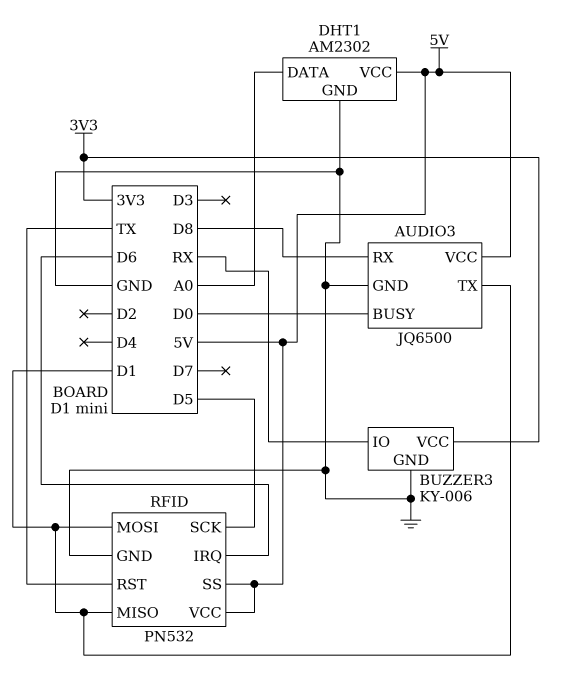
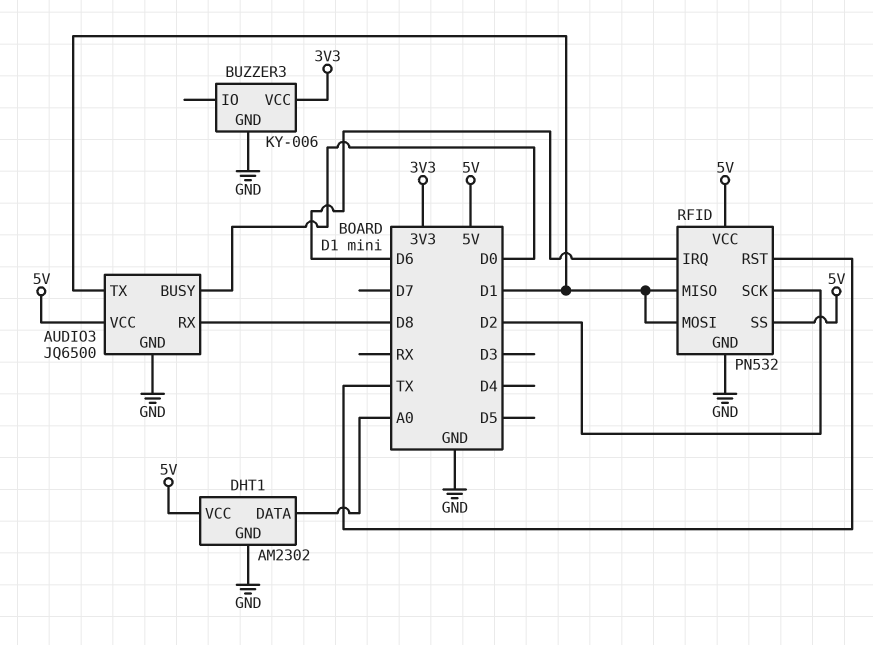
BUZZER3 pin IO: RX -> none
RFID pin SCK: D5 -> D2

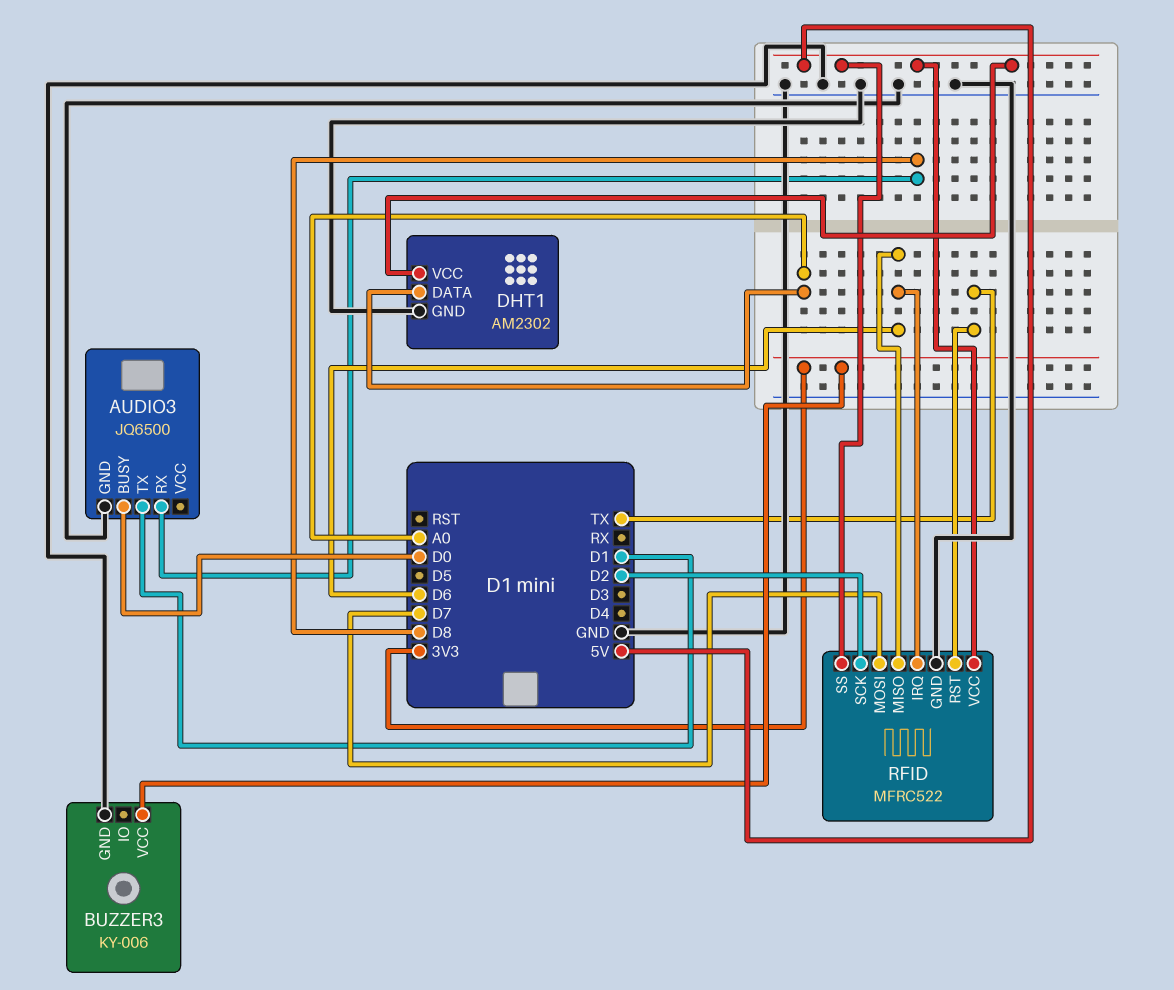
AUDIO3 pin VCC: 5V -> none
RFID: PN532 -> MFRC522
RFID pin MISO: D1 -> D6
RFID pin MOSI: D1 -> D7

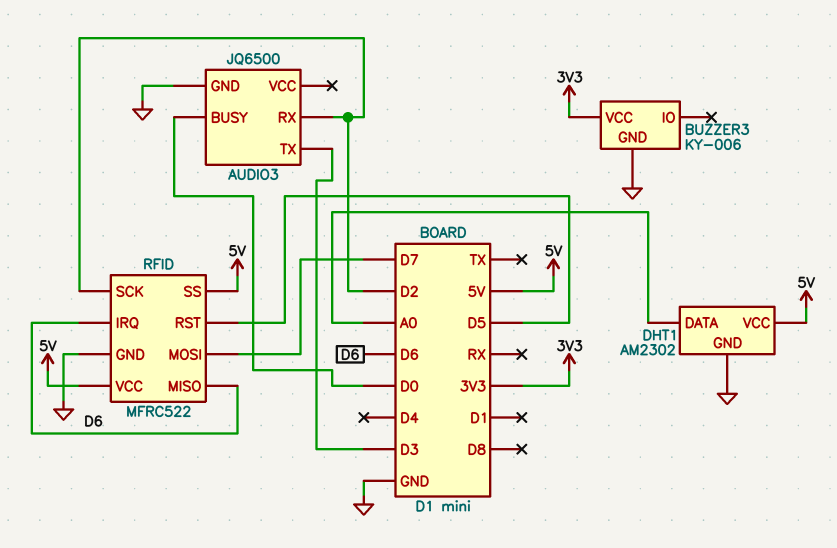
AUDIO3 pin RX: D8 -> D2
AUDIO3 pin TX: D1 -> D3
RFID pin RST: TX -> D5

